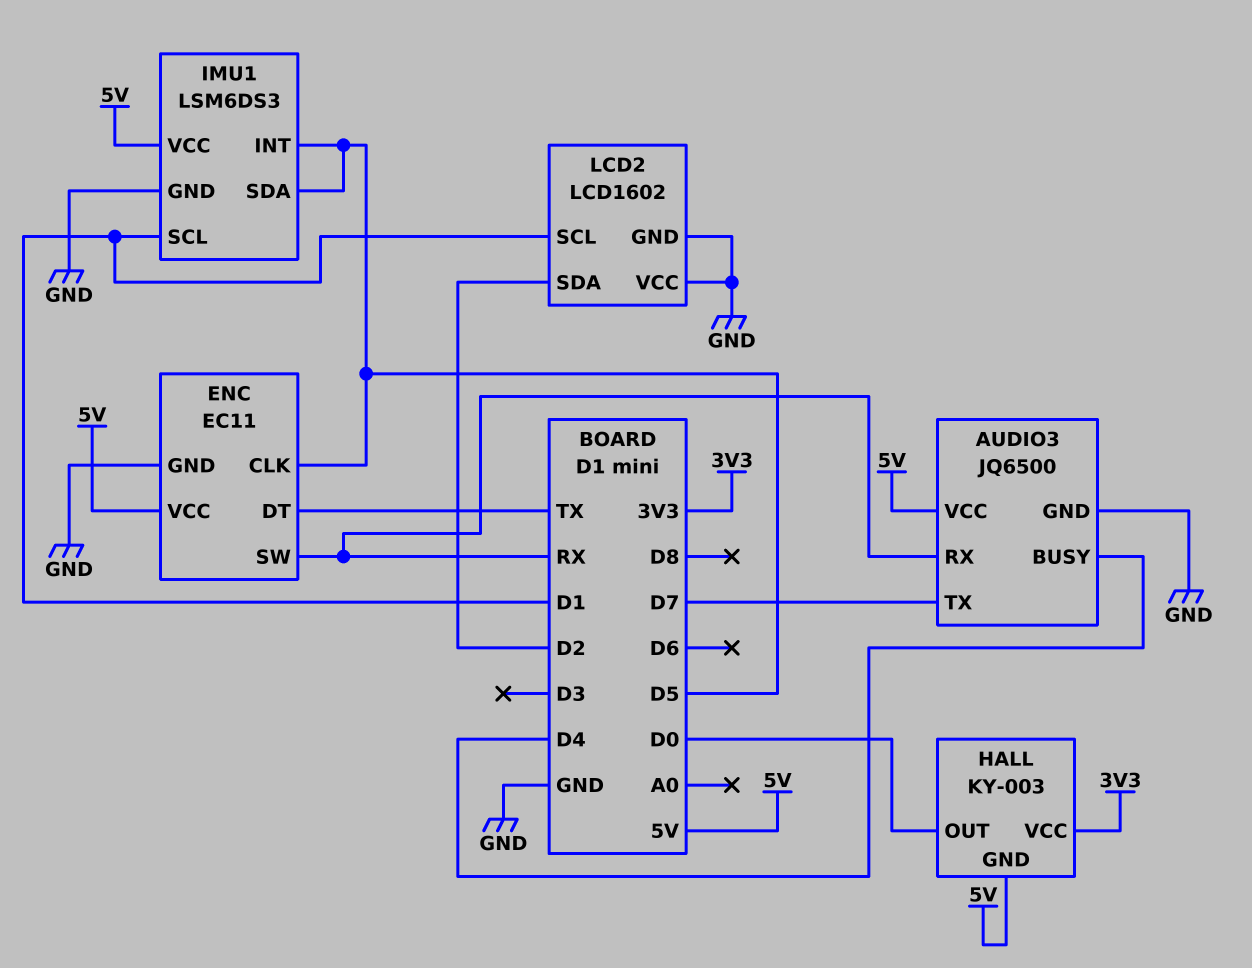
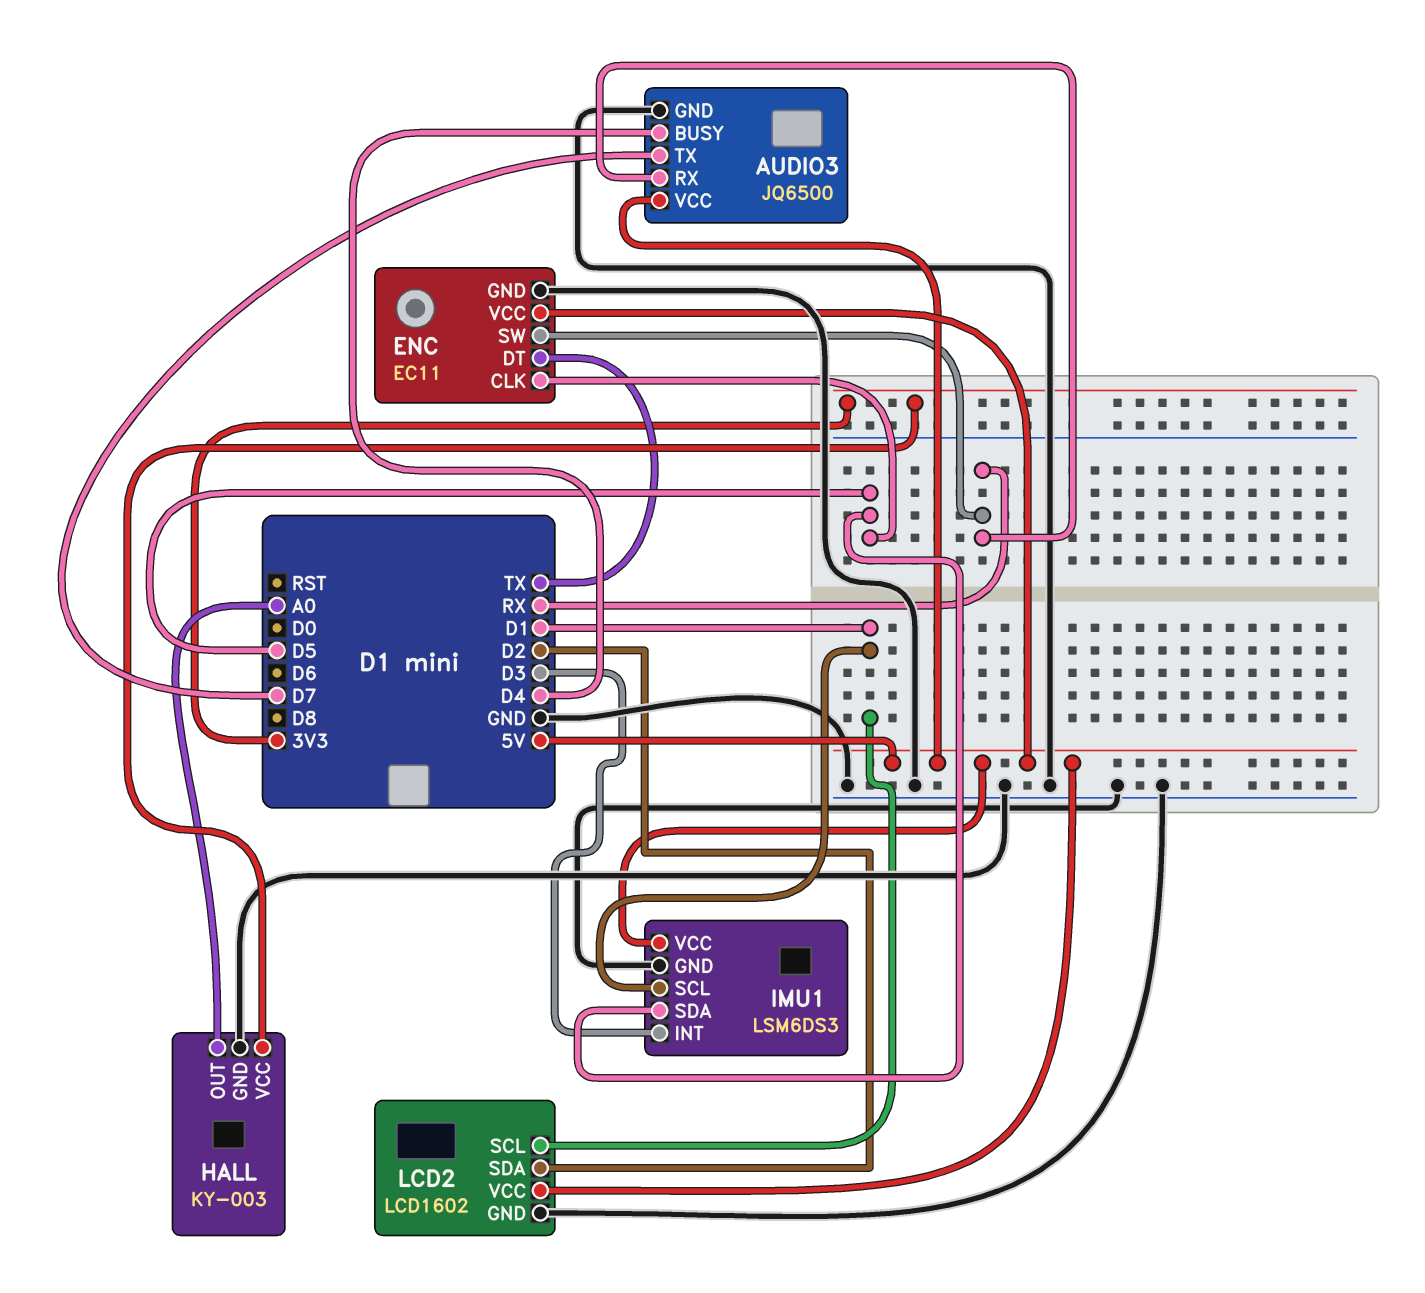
HALL pin GND: 5V -> GND
HALL pin OUT: D0 -> A0
IMU1 pin INT: D5 -> D3
LCD2 pin VCC: GND -> 5V

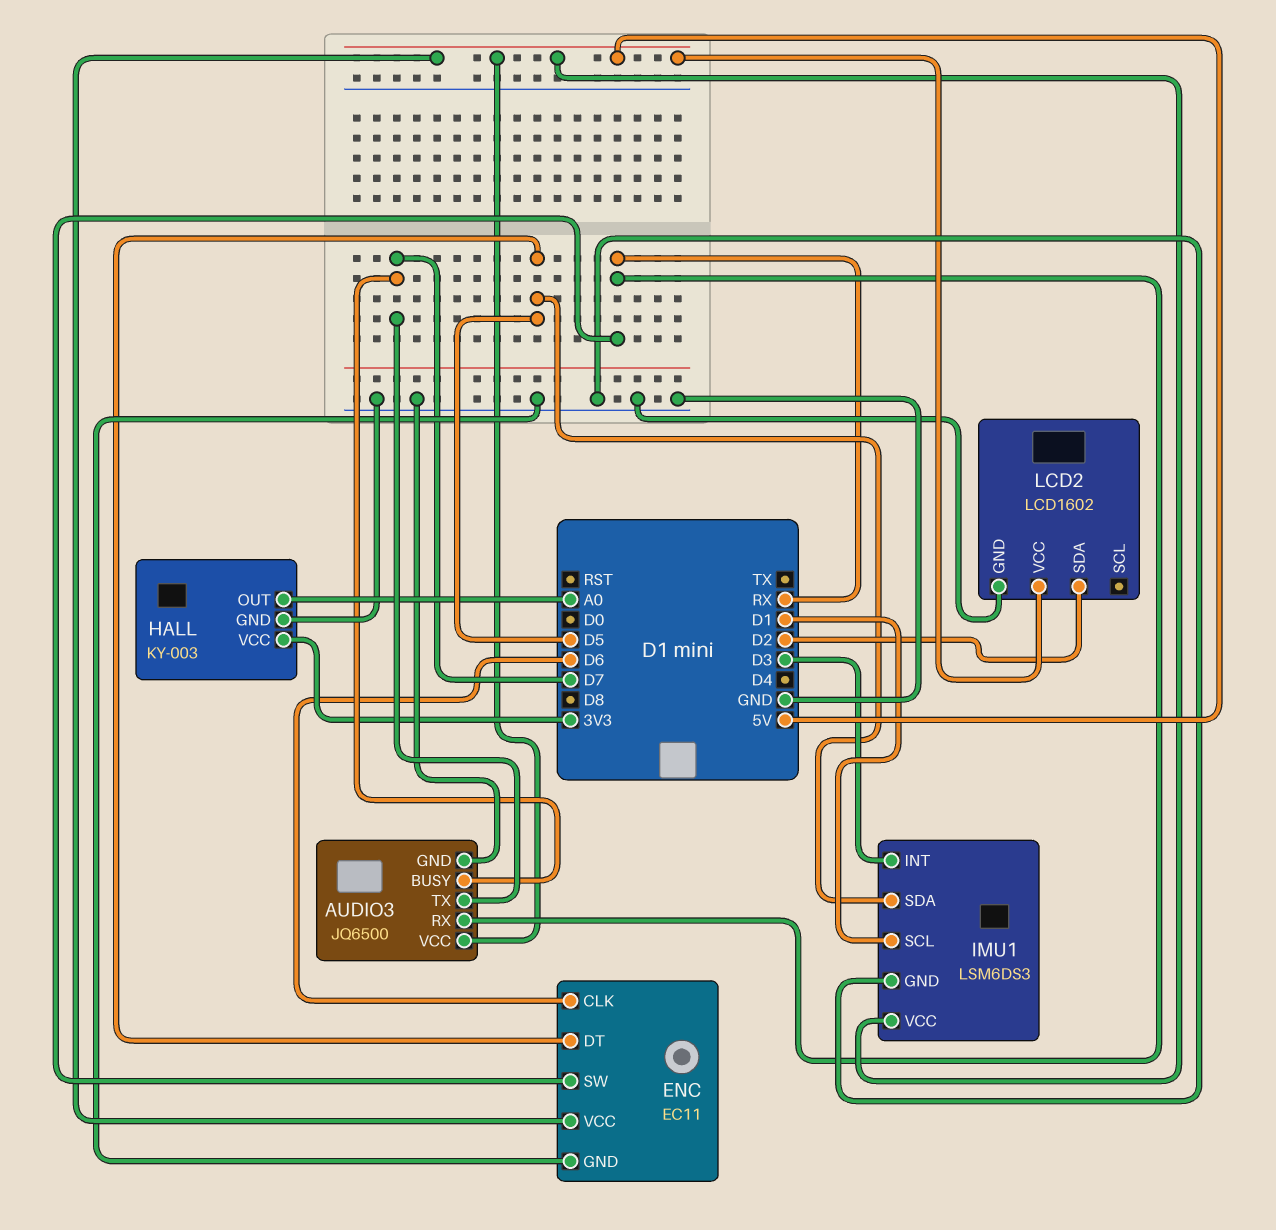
AUDIO3 pin BUSY: D4 -> D7
ENC pin CLK: D5 -> D6
ENC pin DT: TX -> D5
LCD2 pin SCL: D1 -> none

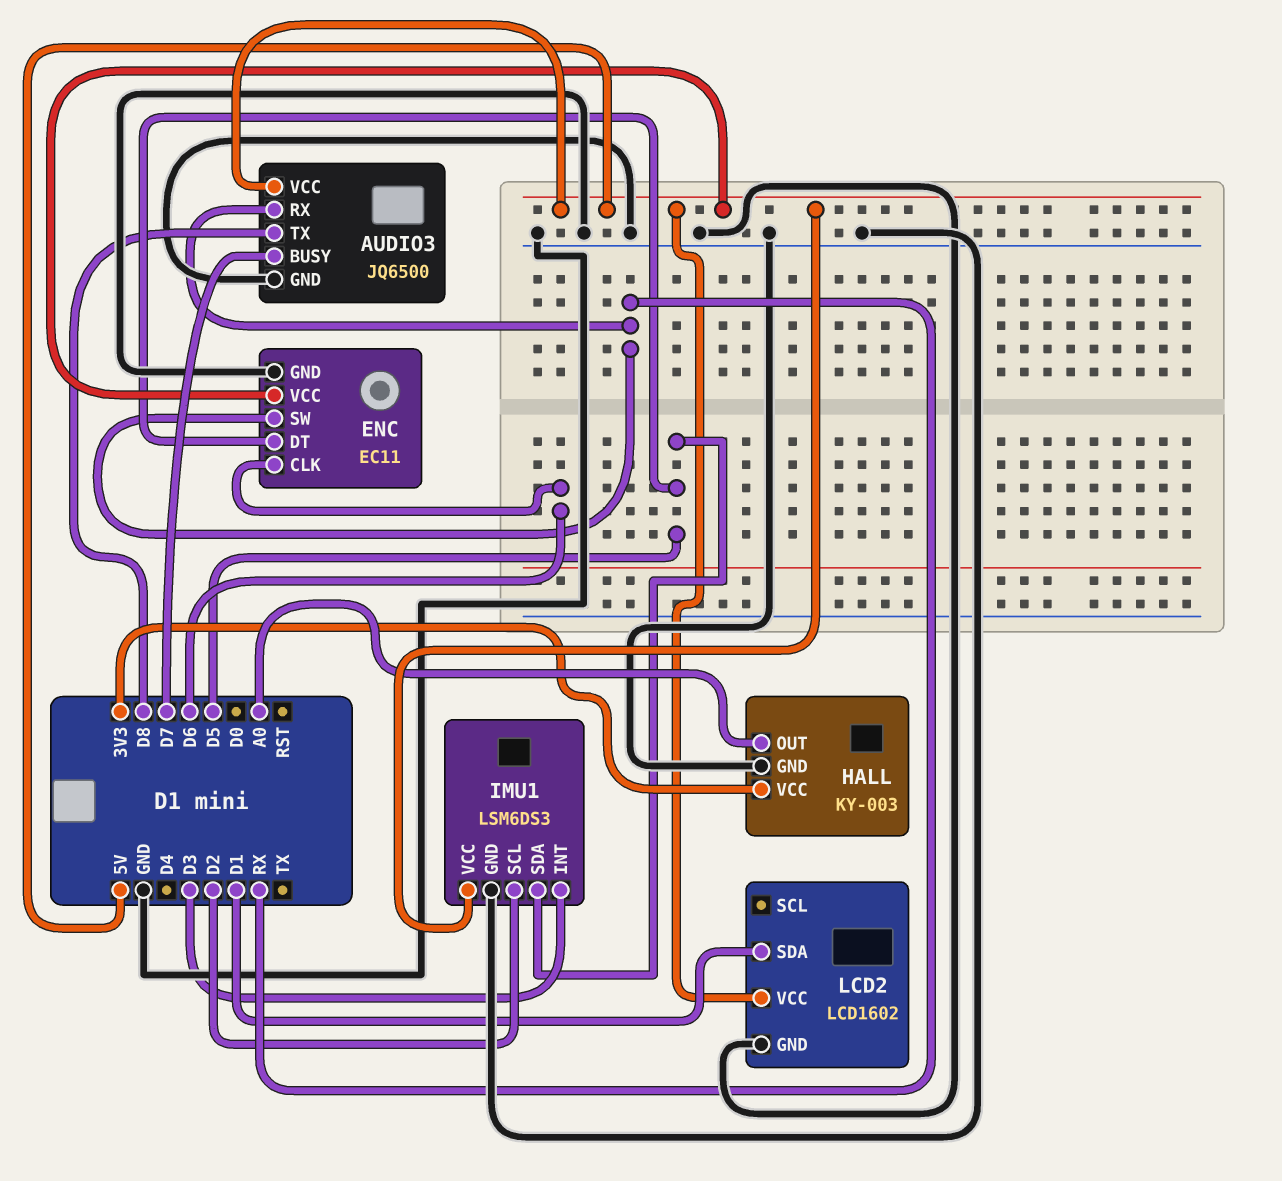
AUDIO3 pin TX: D7 -> D8
IMU1 pin SCL: D1 -> D2
LCD2 pin SDA: D2 -> D1

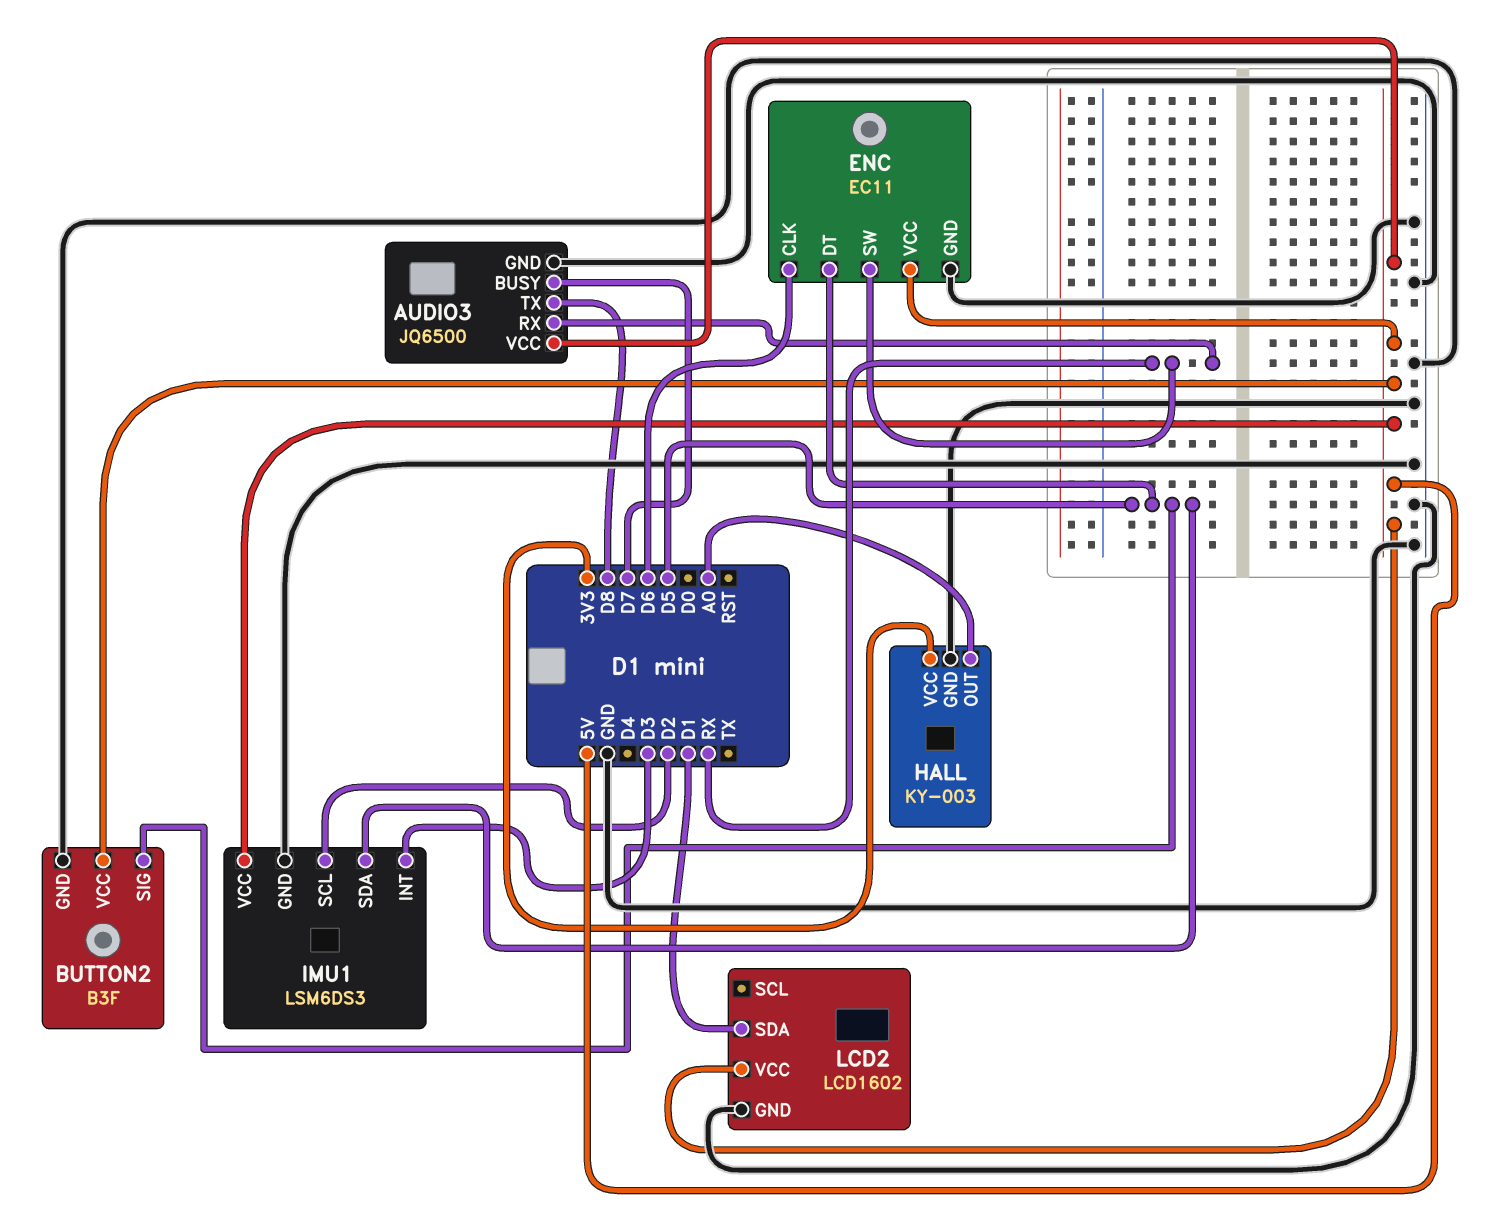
BUTTON2: none -> B3F
BUTTON2 pin GND: none -> GND
BUTTON2 pin SIG: none -> D5
BUTTON2 pin VCC: none -> 5V

